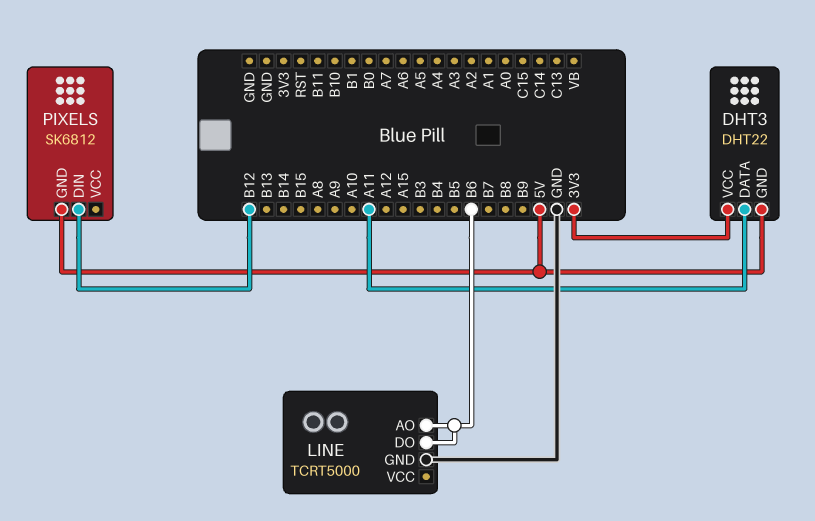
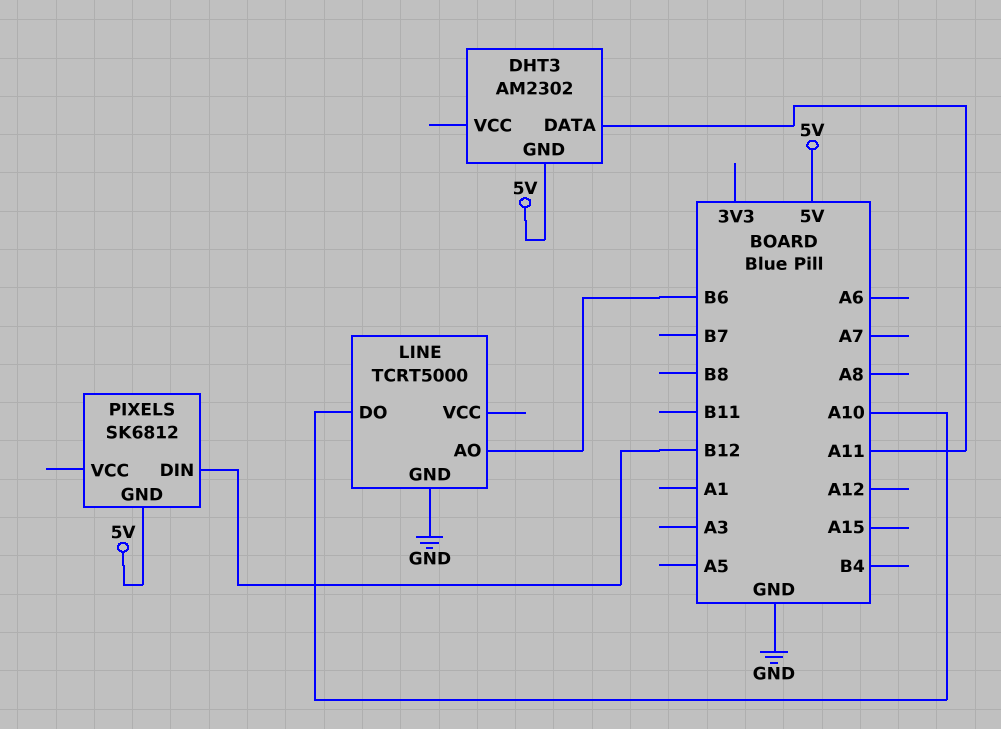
DHT3: DHT22 -> AM2302
DHT3 pin VCC: 3V3 -> none
LINE pin DO: B6 -> A10

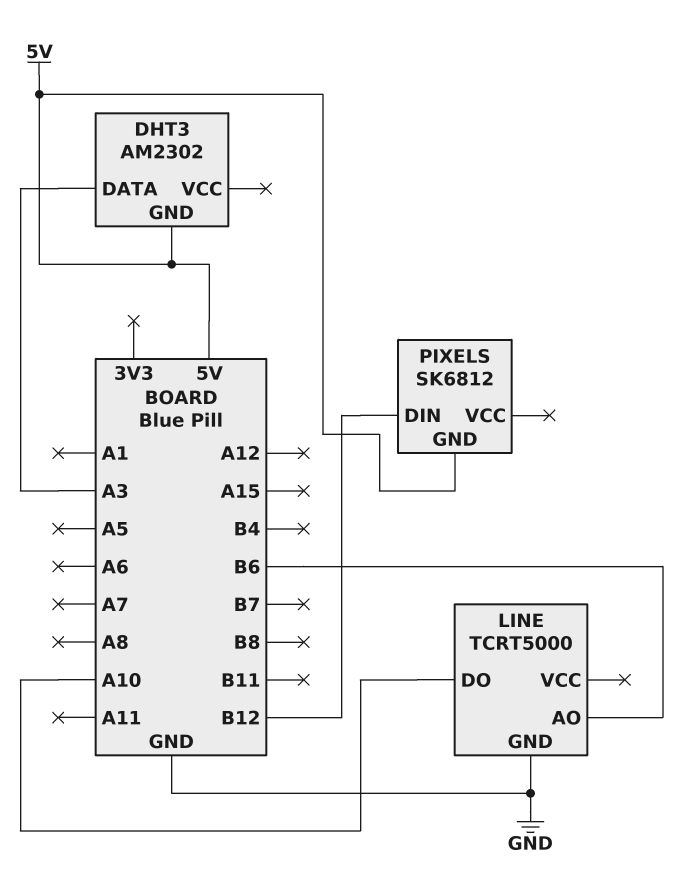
DHT3 pin DATA: A11 -> A3

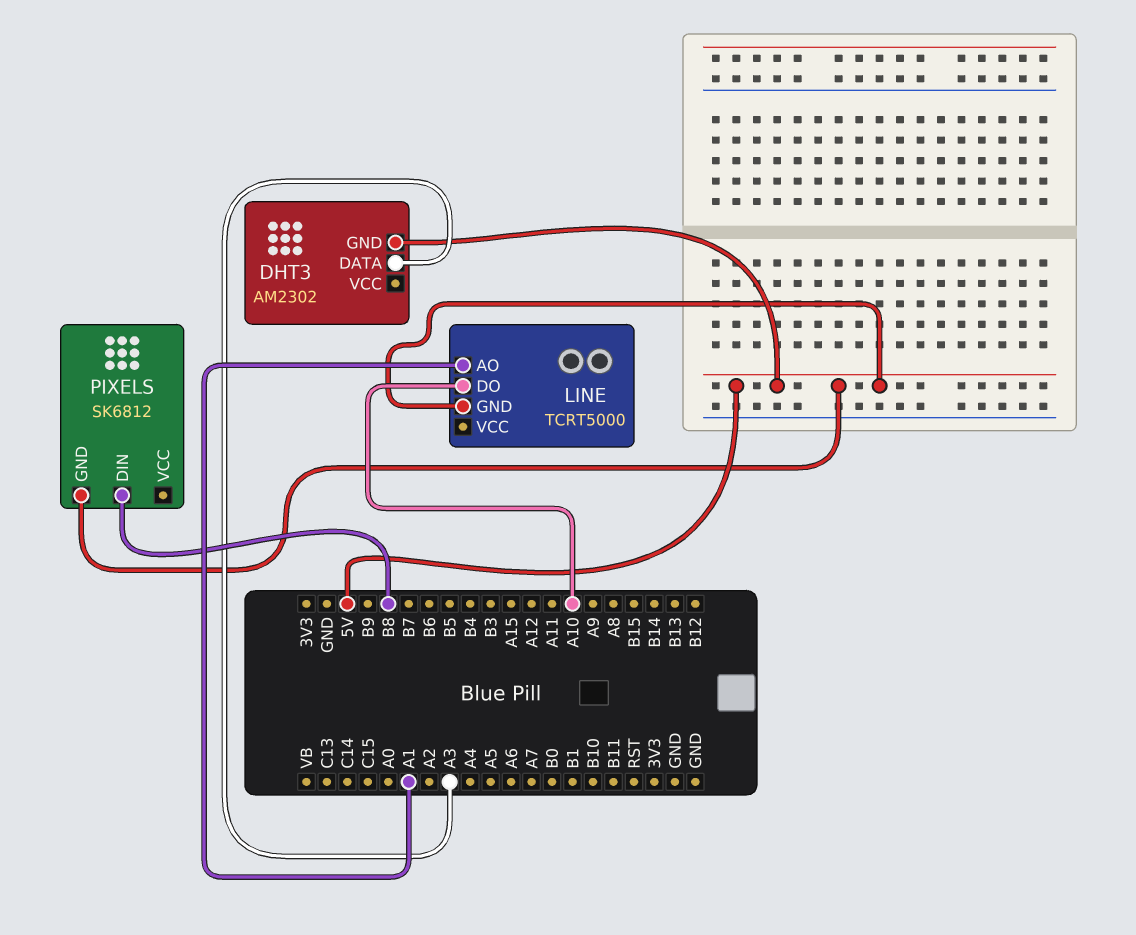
LINE pin AO: B6 -> A1
LINE pin GND: GND -> 5V
PIXELS pin DIN: B12 -> B8

